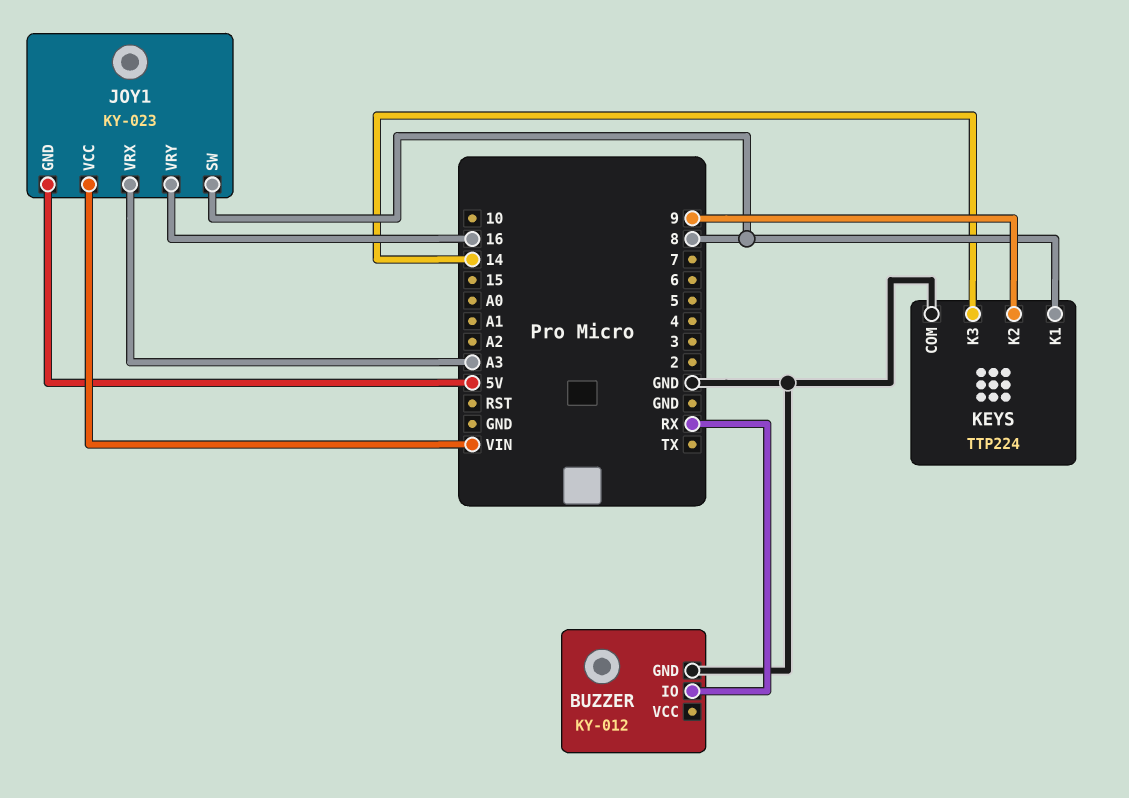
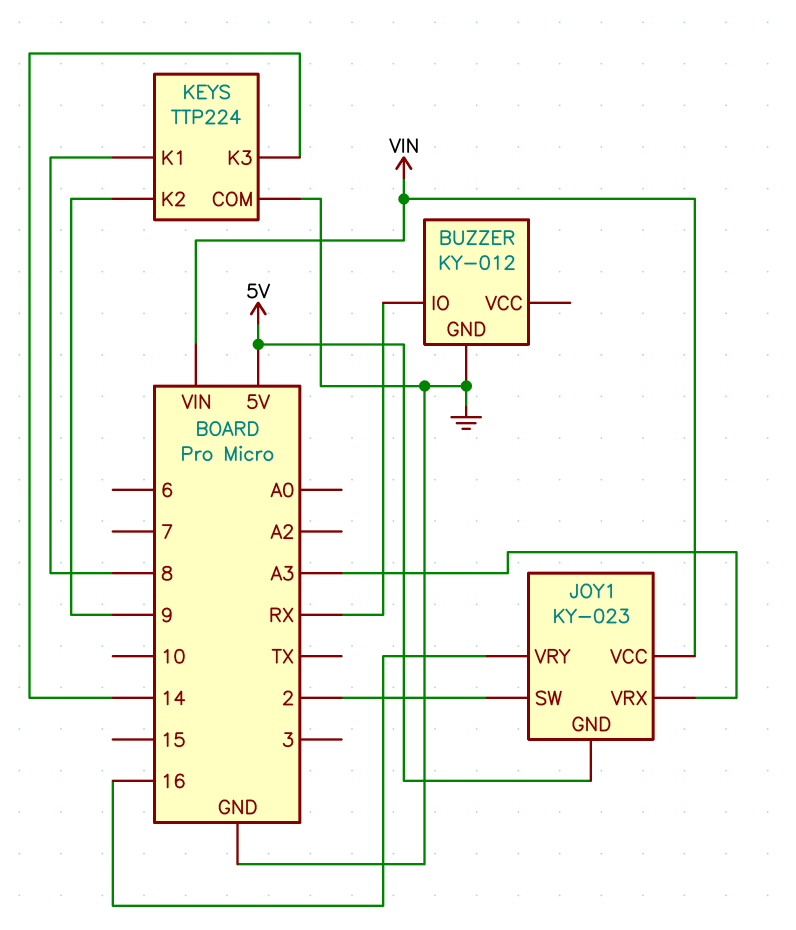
JOY1 pin SW: 8 -> 2

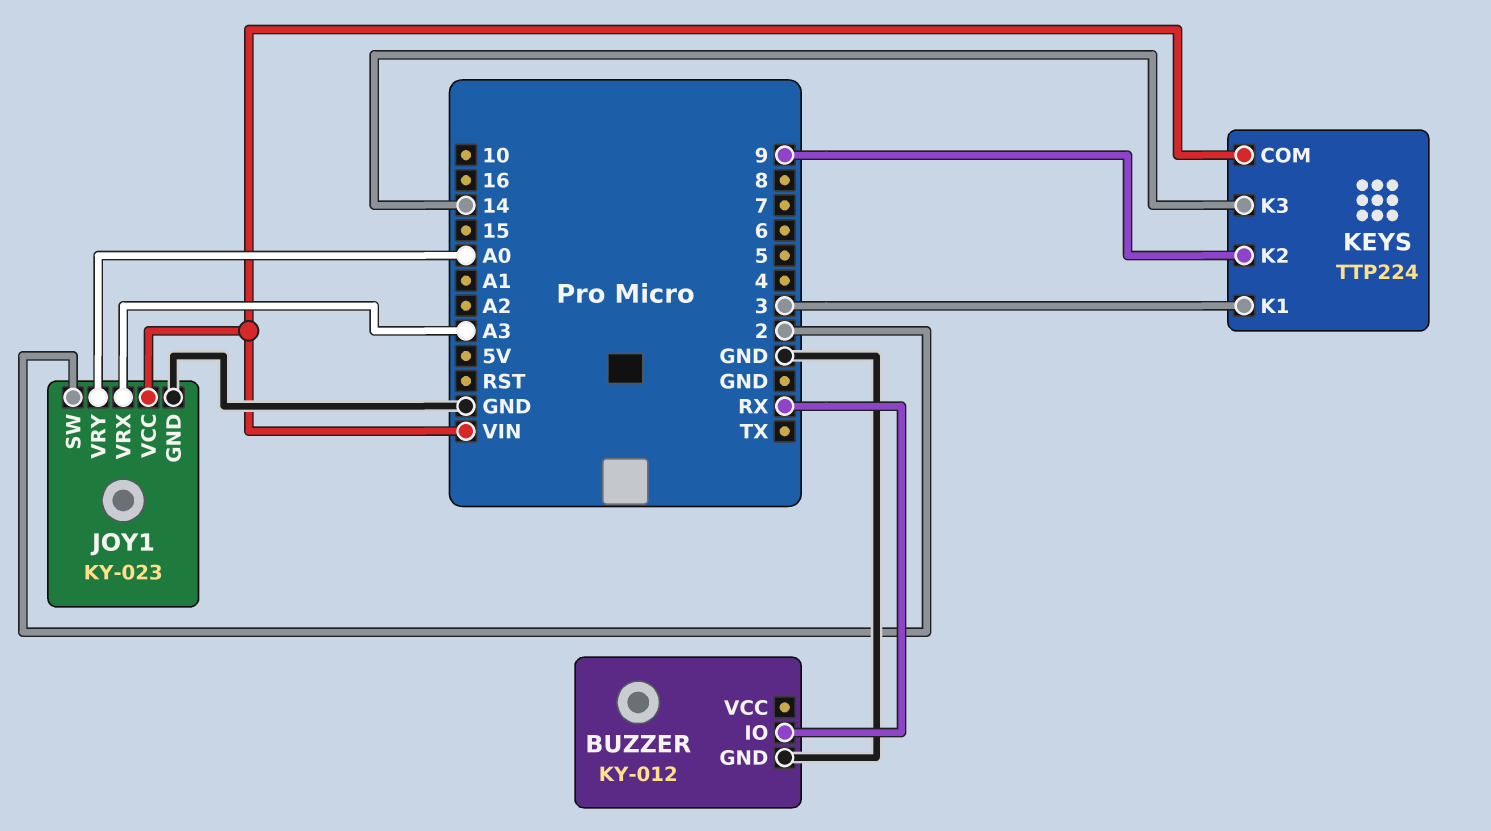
JOY1 pin GND: 5V -> GND
JOY1 pin VRY: 16 -> A0
KEYS pin COM: GND -> VIN
KEYS pin K1: 8 -> 3

